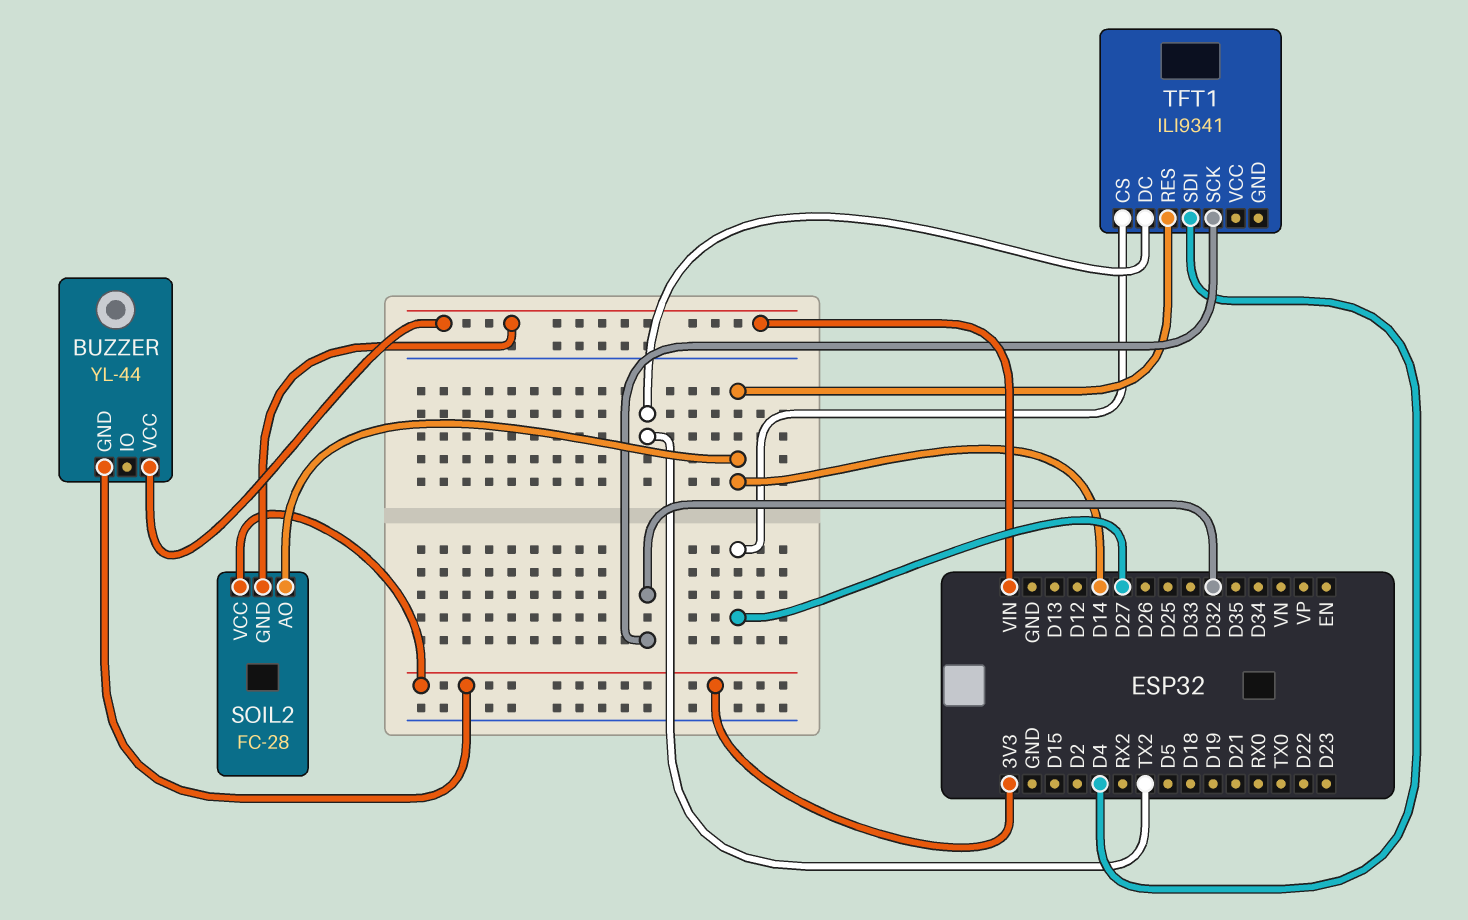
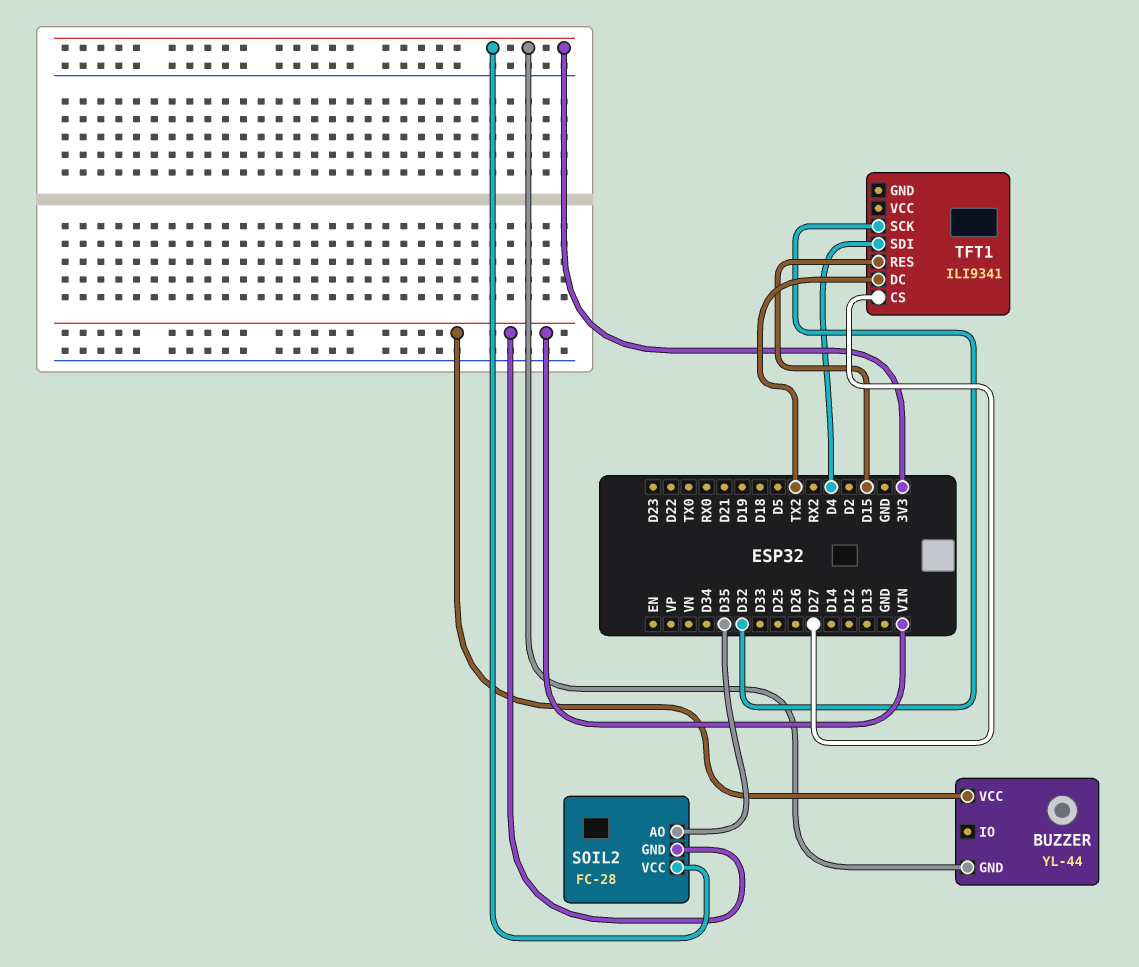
SOIL2 pin AO: D14 -> D35
TFT1 pin RES: D14 -> D15

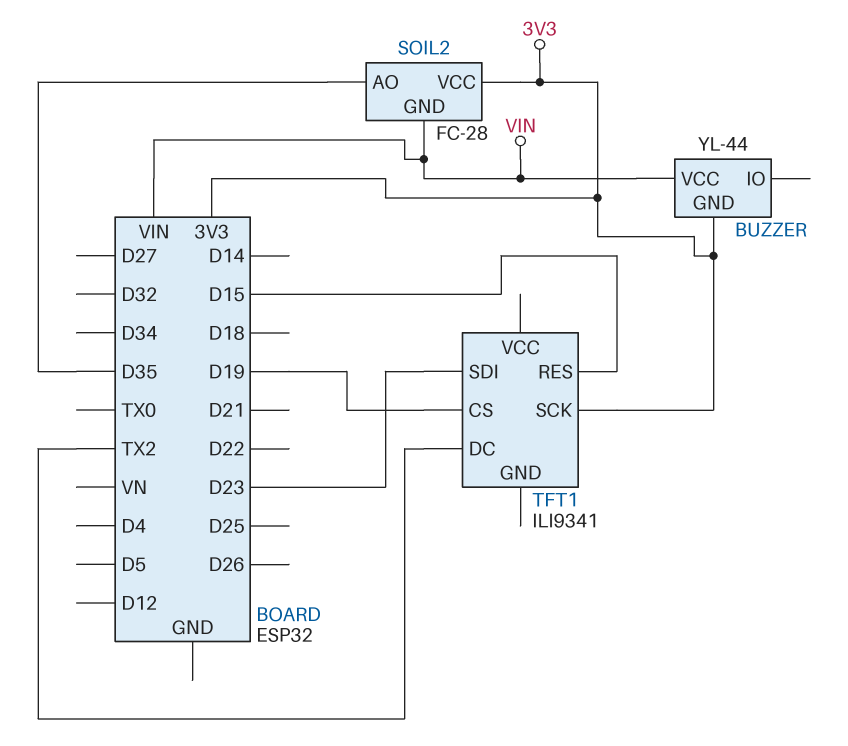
TFT1 pin CS: D27 -> D19
TFT1 pin SCK: D32 -> 3V3
TFT1 pin SDI: D4 -> D23

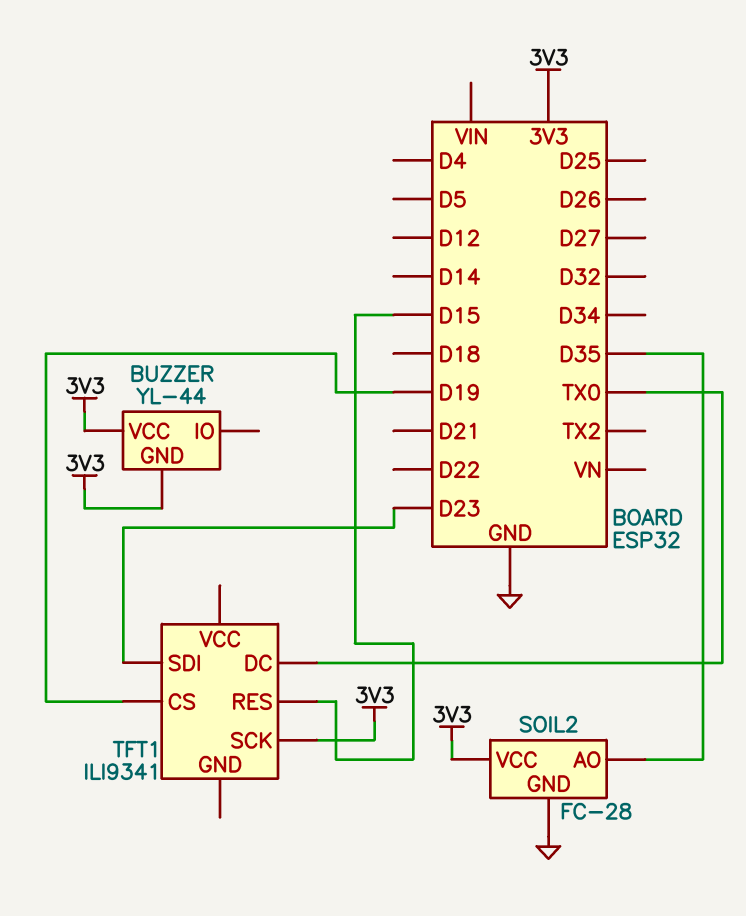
BUZZER pin VCC: VIN -> 3V3
SOIL2 pin GND: VIN -> GND
TFT1 pin DC: TX2 -> TX0

